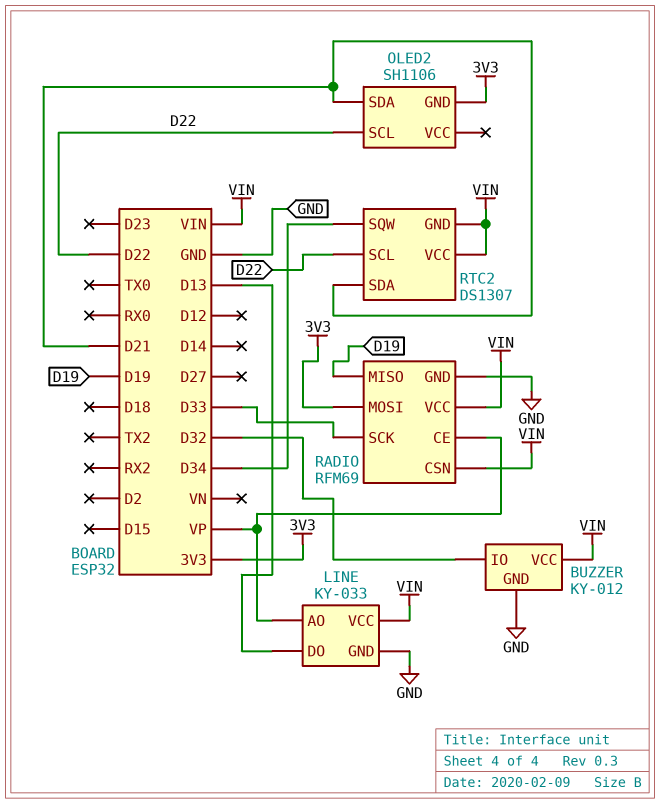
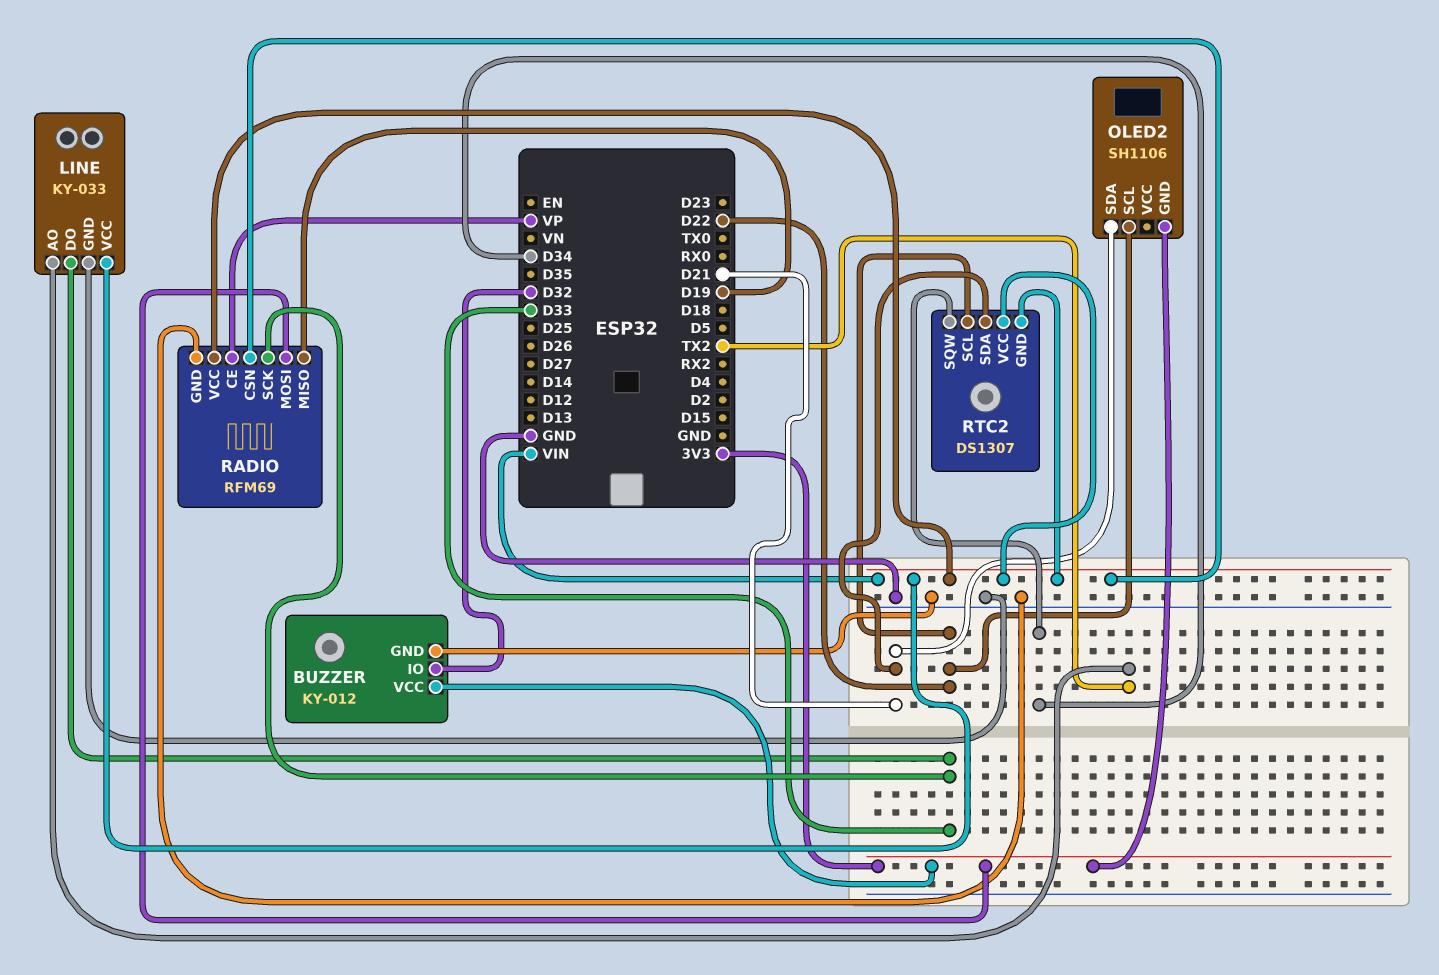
BUZZER pin VCC: VIN -> 3V3
LINE pin AO: VP -> TX2
LINE pin DO: D13 -> D33

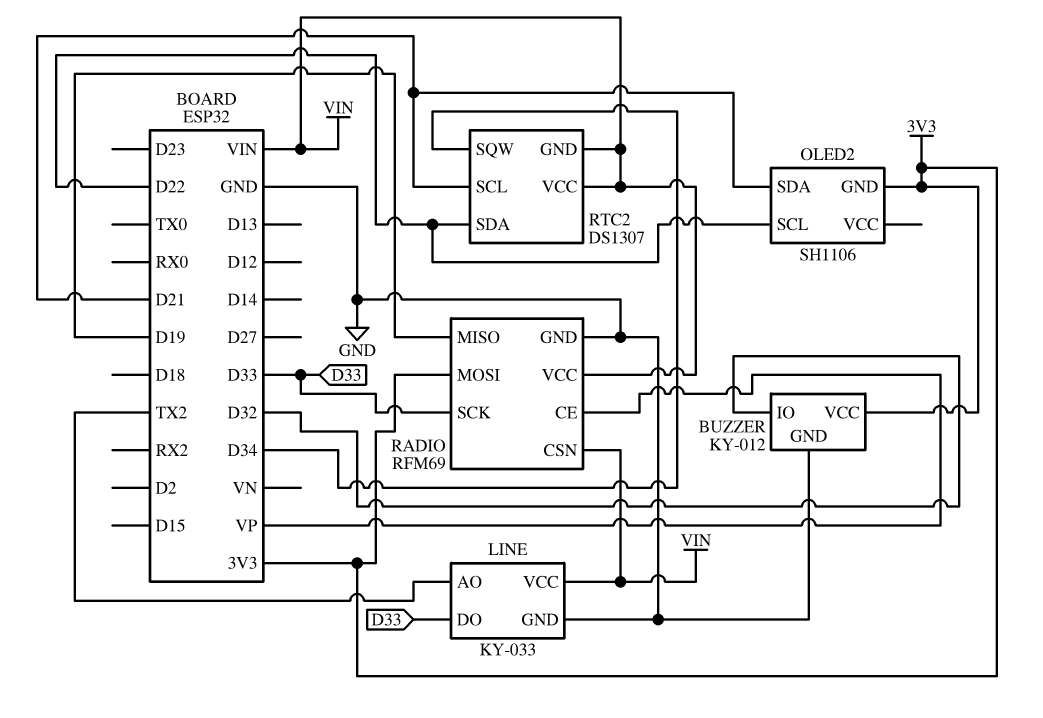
RTC2 pin SCL: D22 -> D21
RTC2 pin SDA: D21 -> D22

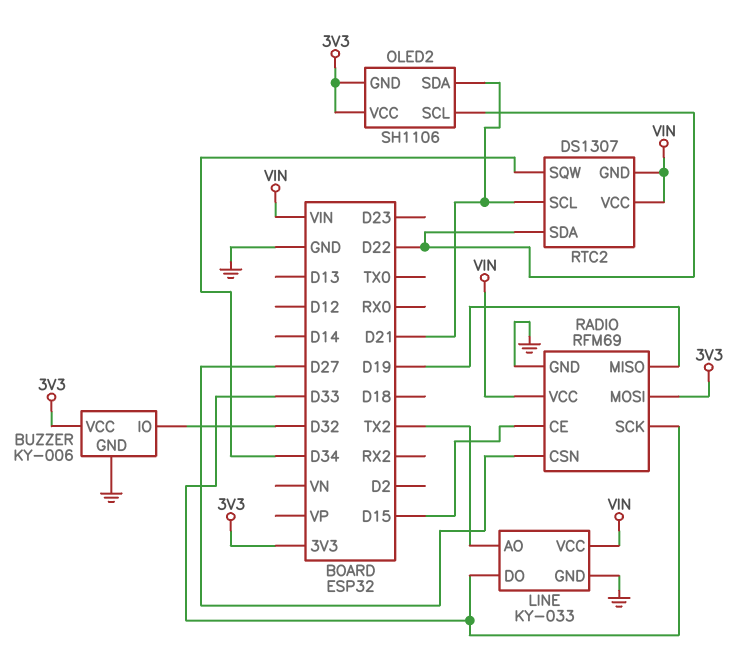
BUZZER: KY-012 -> KY-006
OLED2 pin VCC: none -> 3V3
RADIO pin CE: VP -> D15
RADIO pin CSN: VIN -> D27

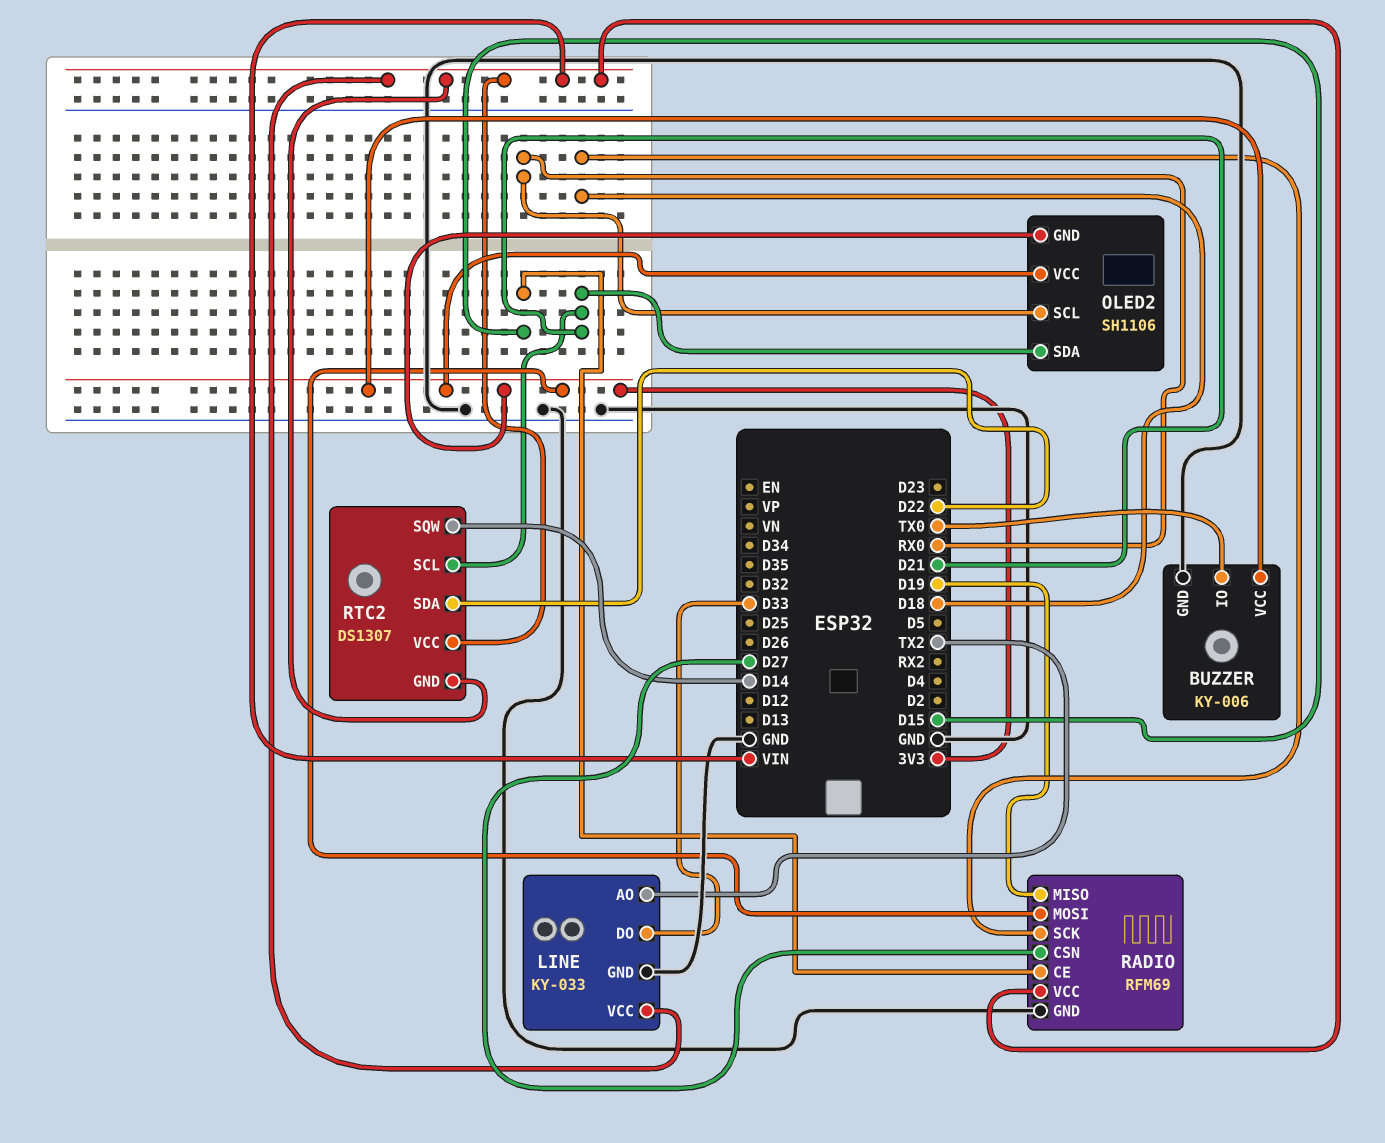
BUZZER pin IO: D32 -> TX0
OLED2 pin SCL: D22 -> RX0
RADIO pin SCK: D33 -> D18
RTC2 pin SQW: D34 -> D14

